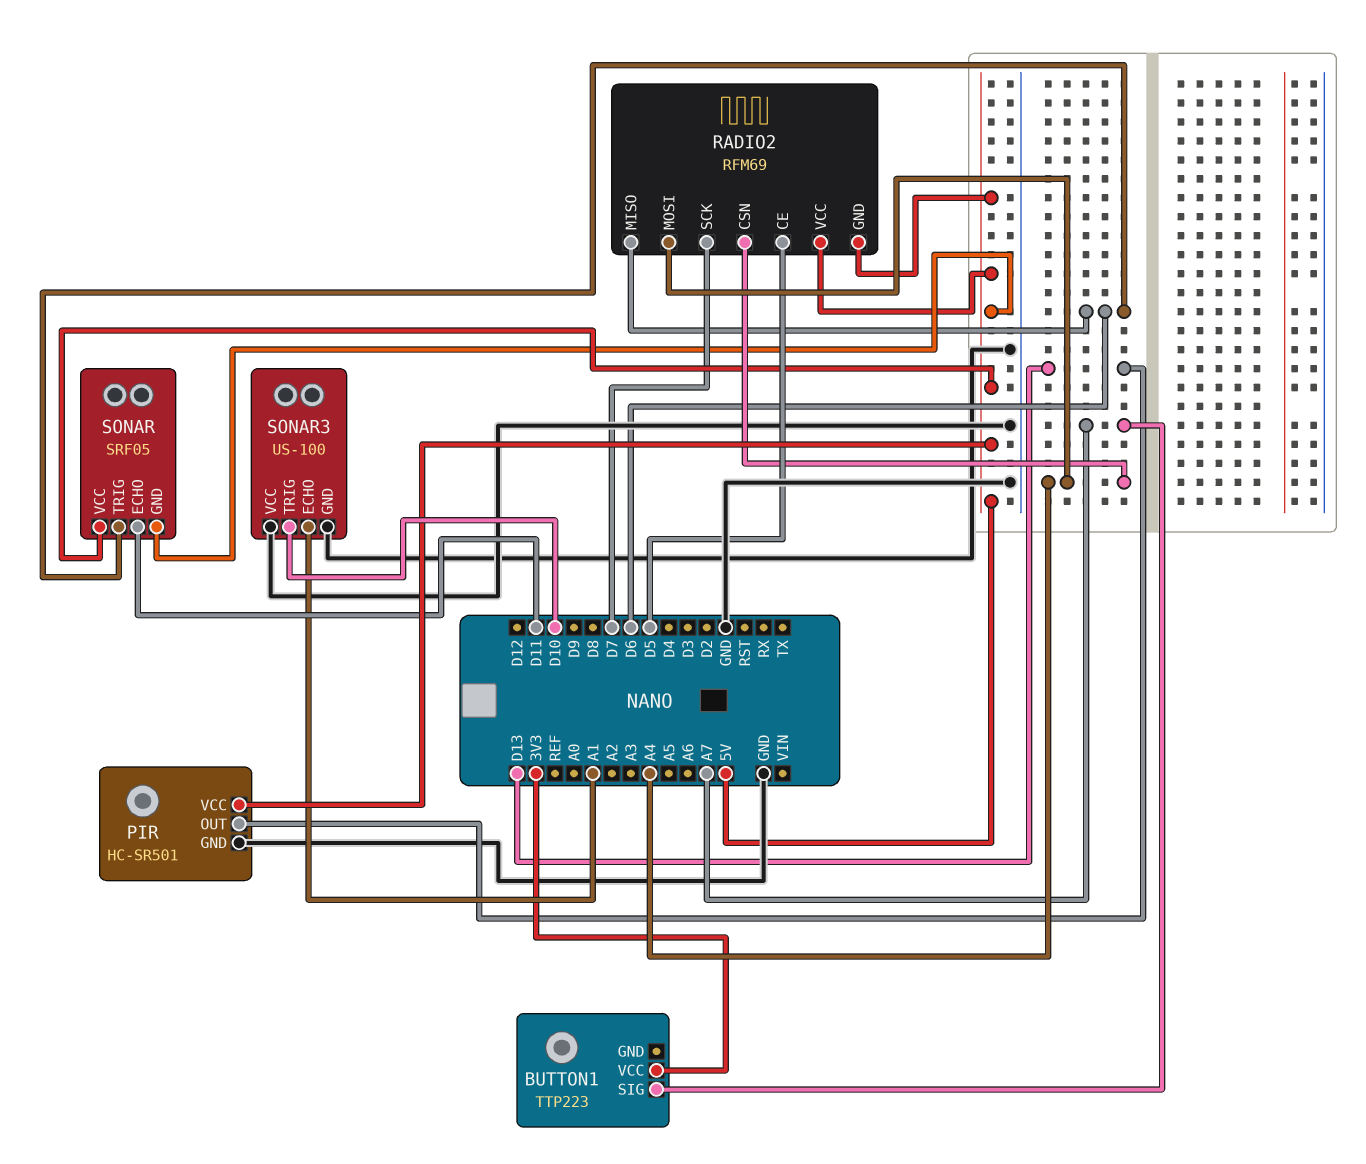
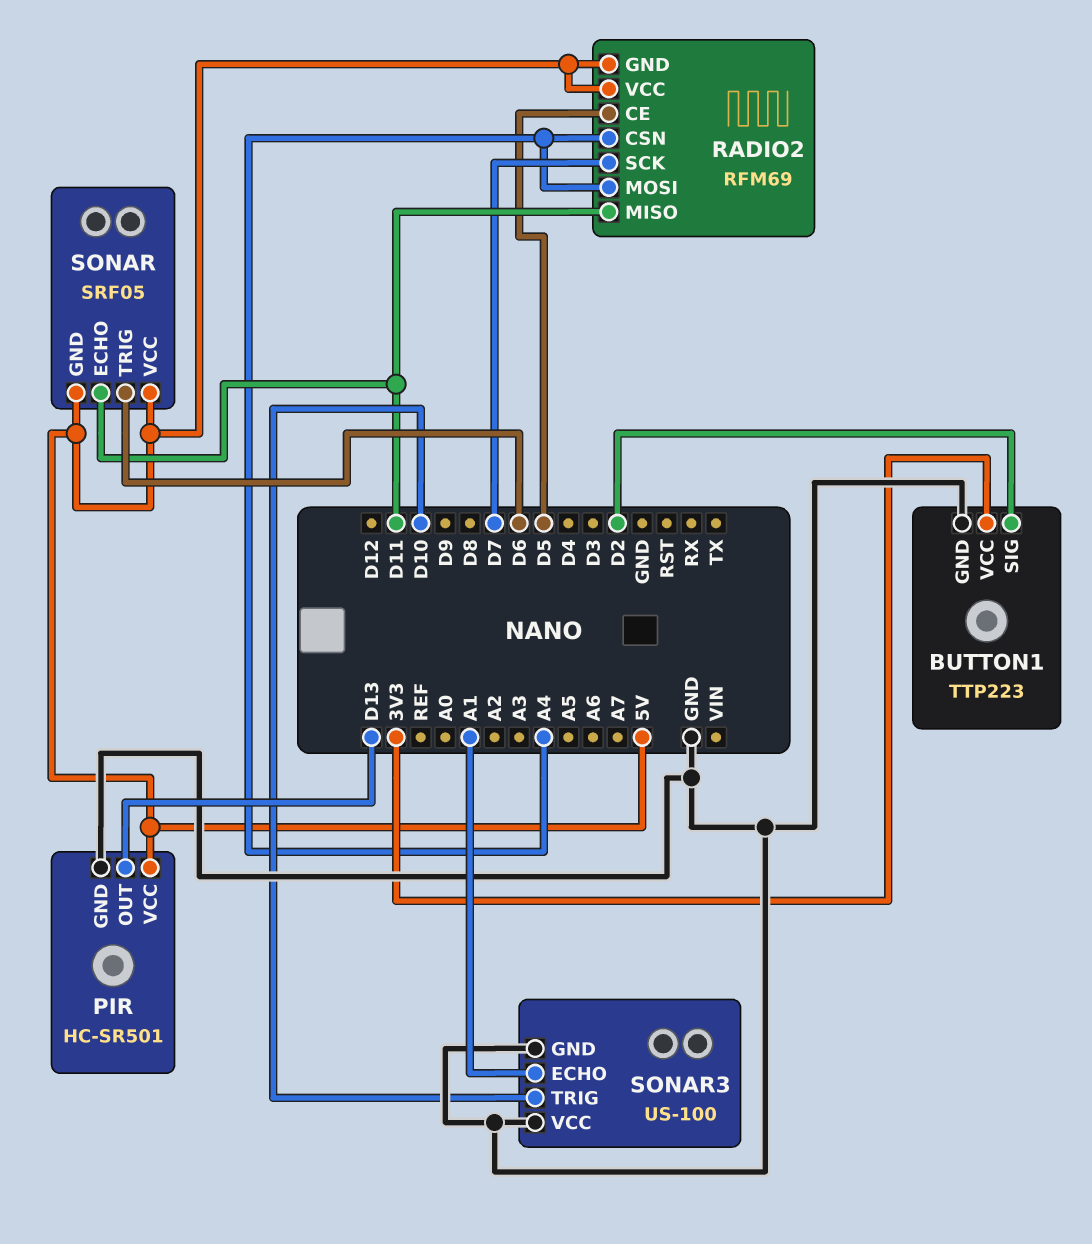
BUTTON1 pin GND: none -> GND
BUTTON1 pin SIG: A7 -> D2
RADIO2 pin MISO: D6 -> D11

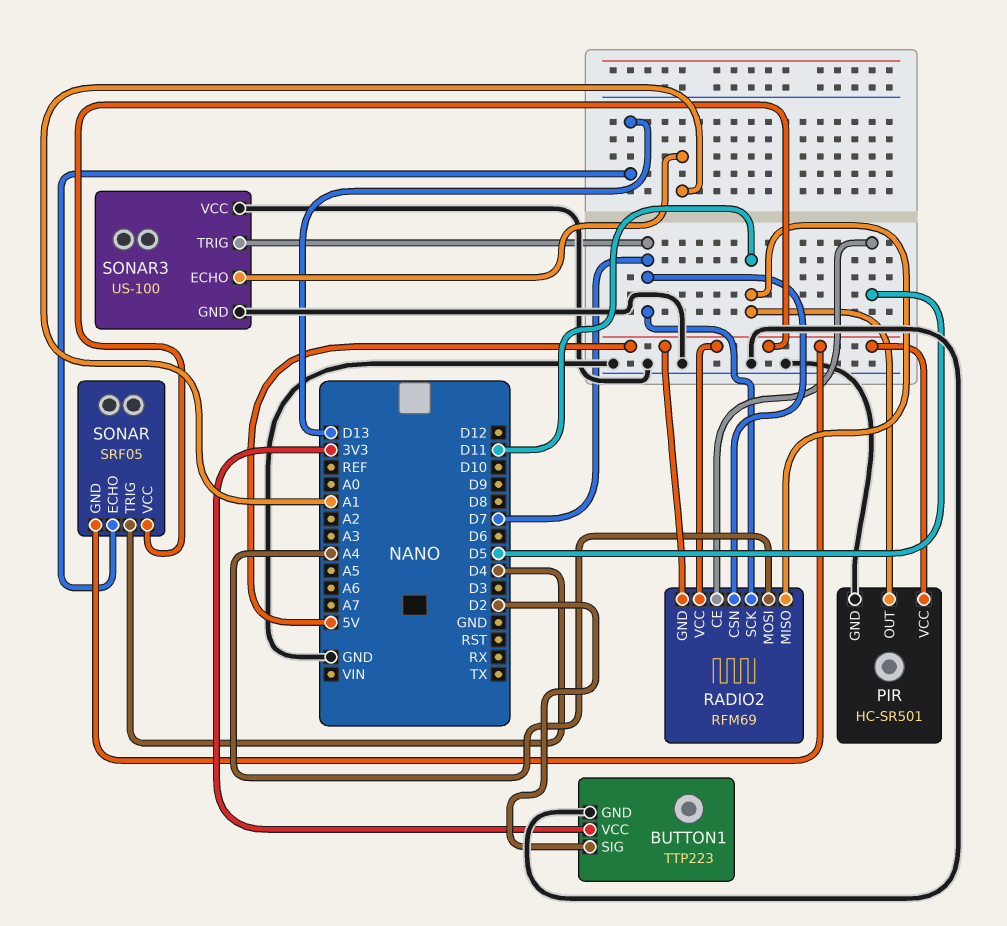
PIR pin OUT: D13 -> D11
RADIO2 pin CSN: A4 -> D7
SONAR pin ECHO: D11 -> D13
SONAR pin TRIG: D6 -> D4
SONAR3 pin TRIG: D10 -> D7

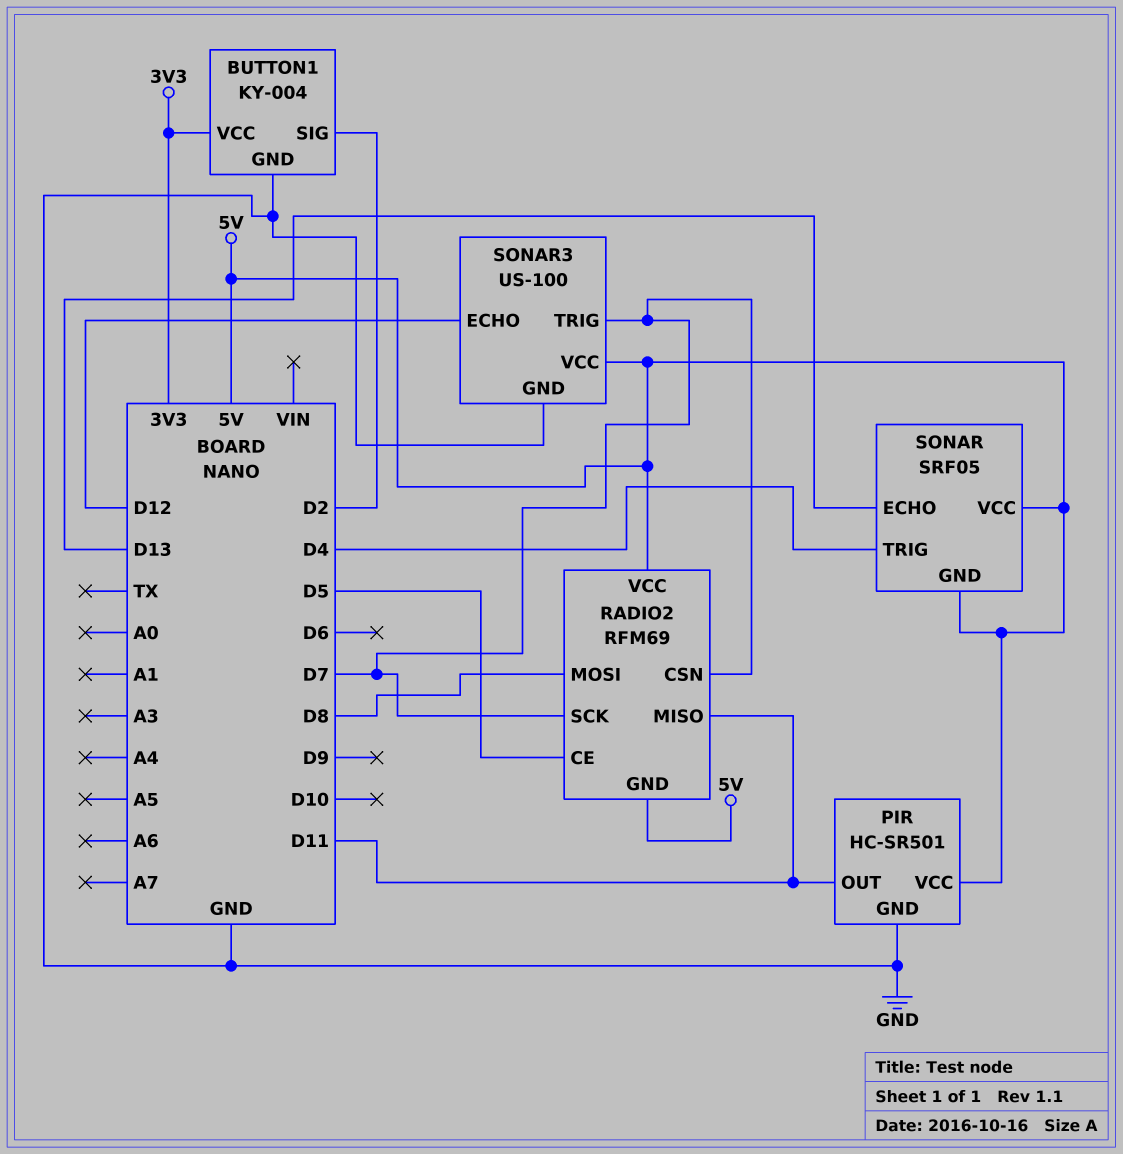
BUTTON1: TTP223 -> KY-004
RADIO2 pin MOSI: A4 -> D8
SONAR3 pin ECHO: A1 -> D12
SONAR3 pin VCC: GND -> 5V

